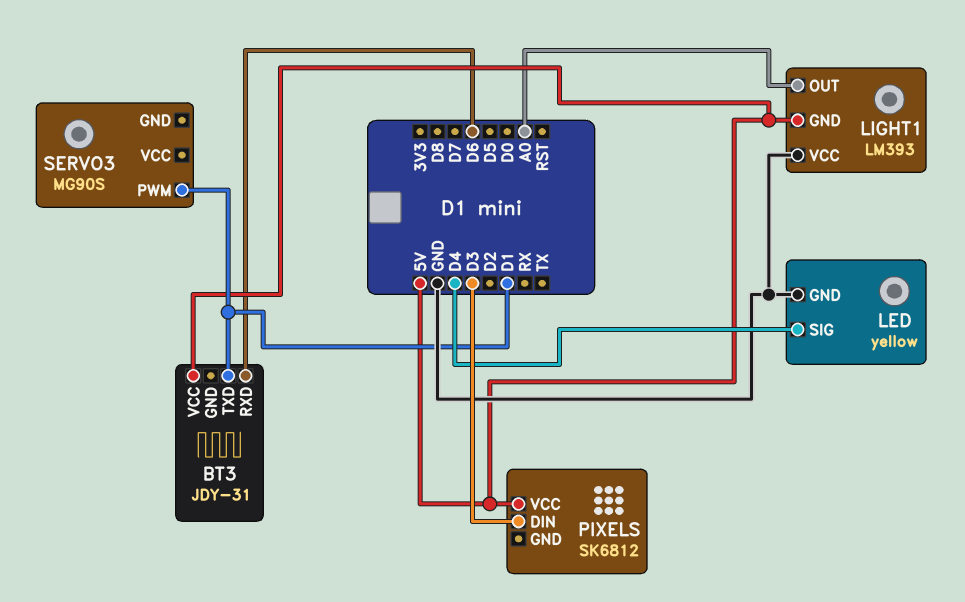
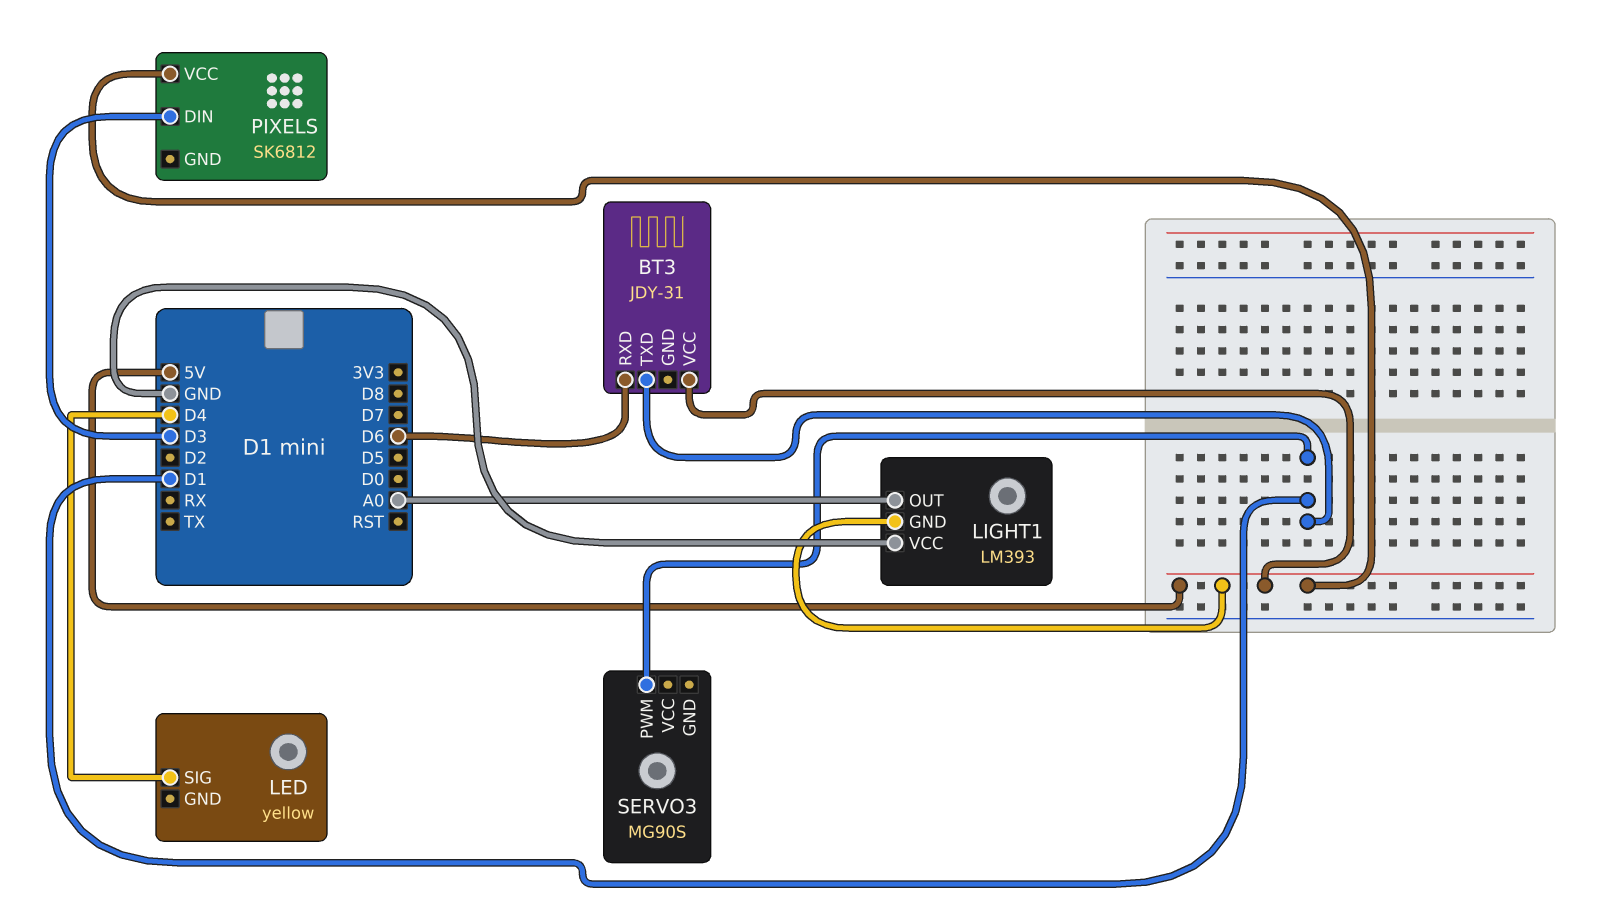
LED pin GND: GND -> none

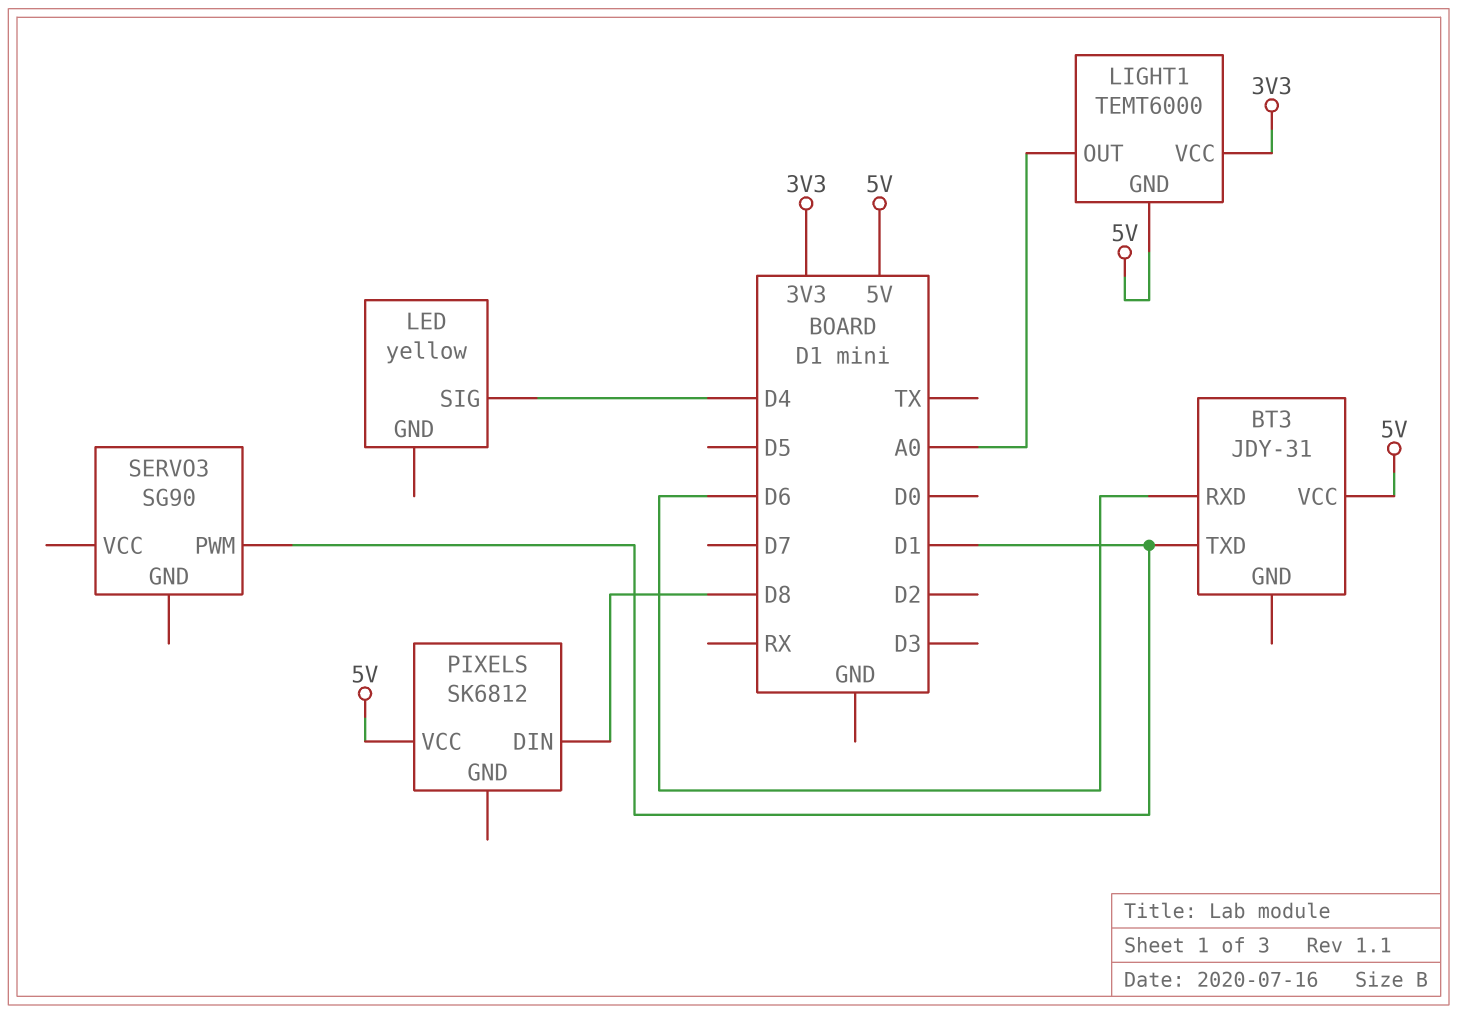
LIGHT1: LM393 -> TEMT6000
LIGHT1 pin VCC: GND -> 3V3
PIXELS pin DIN: D3 -> D8
SERVO3: MG90S -> SG90

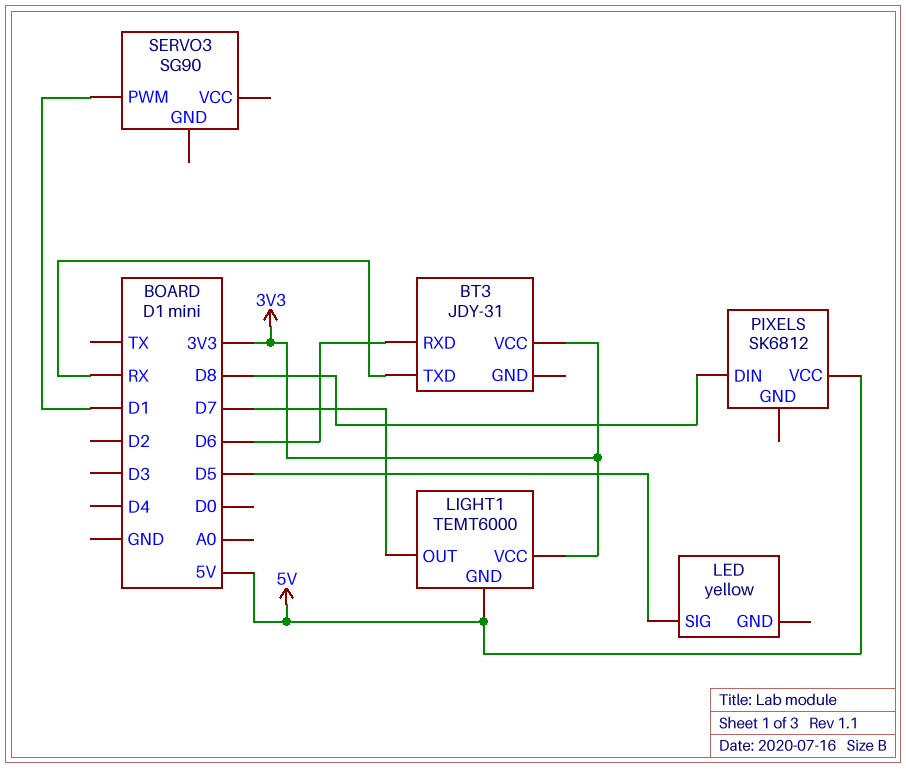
BT3 pin TXD: D1 -> RX
BT3 pin VCC: 5V -> 3V3
LED pin SIG: D4 -> D5
LIGHT1 pin OUT: A0 -> D7

